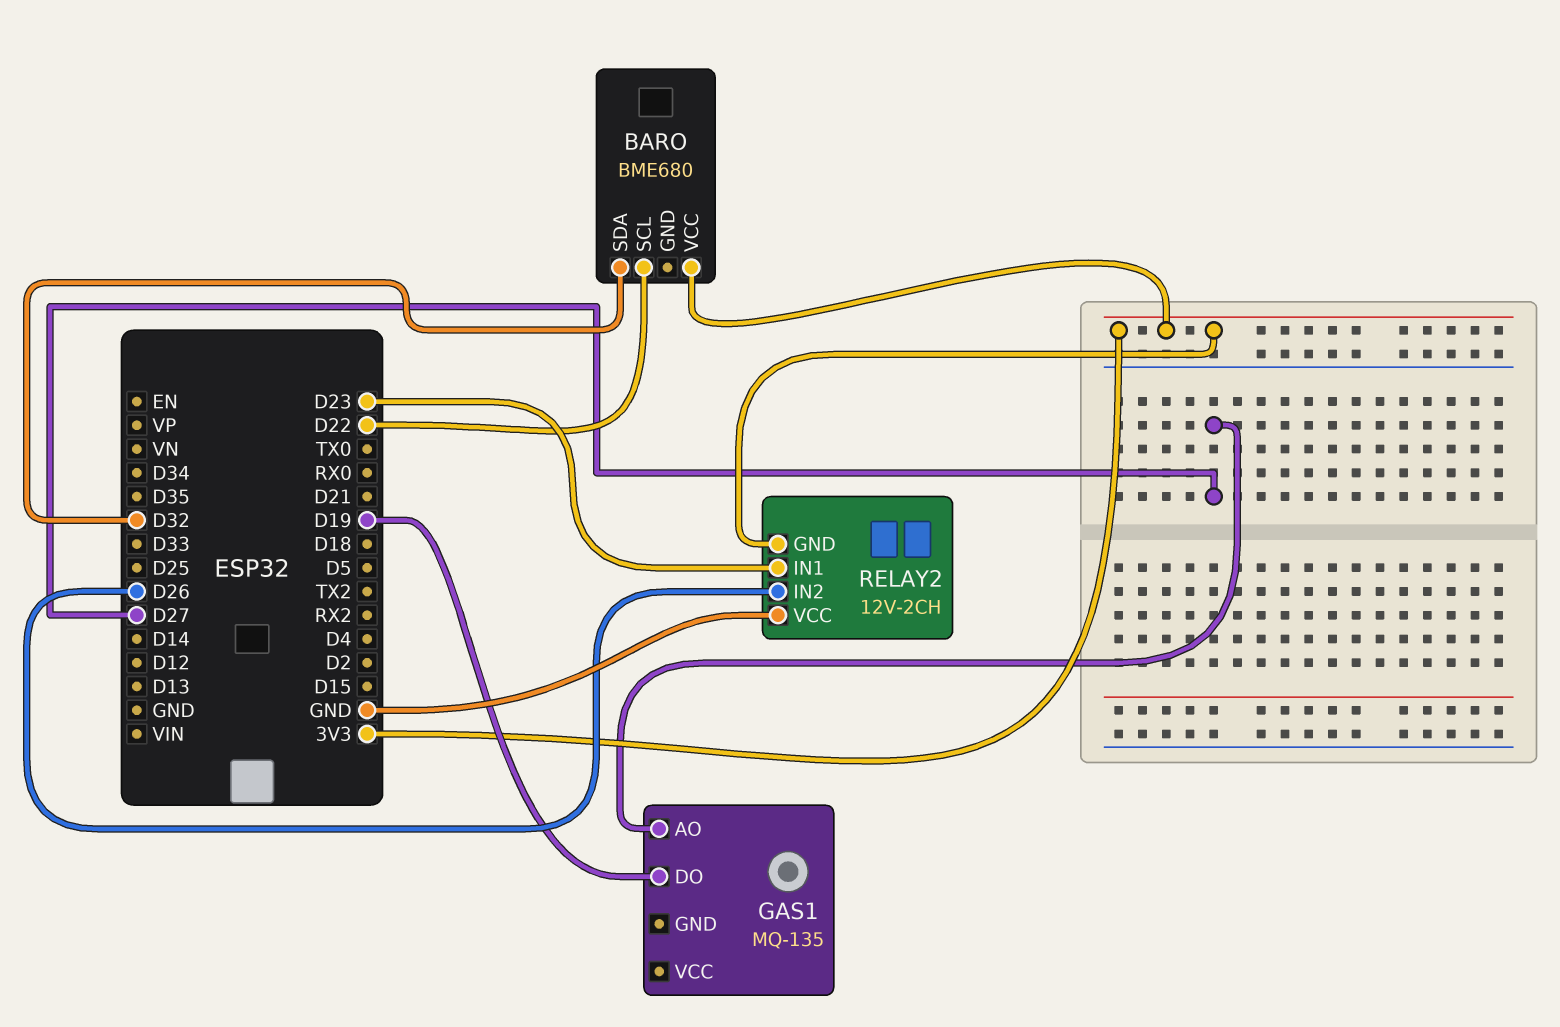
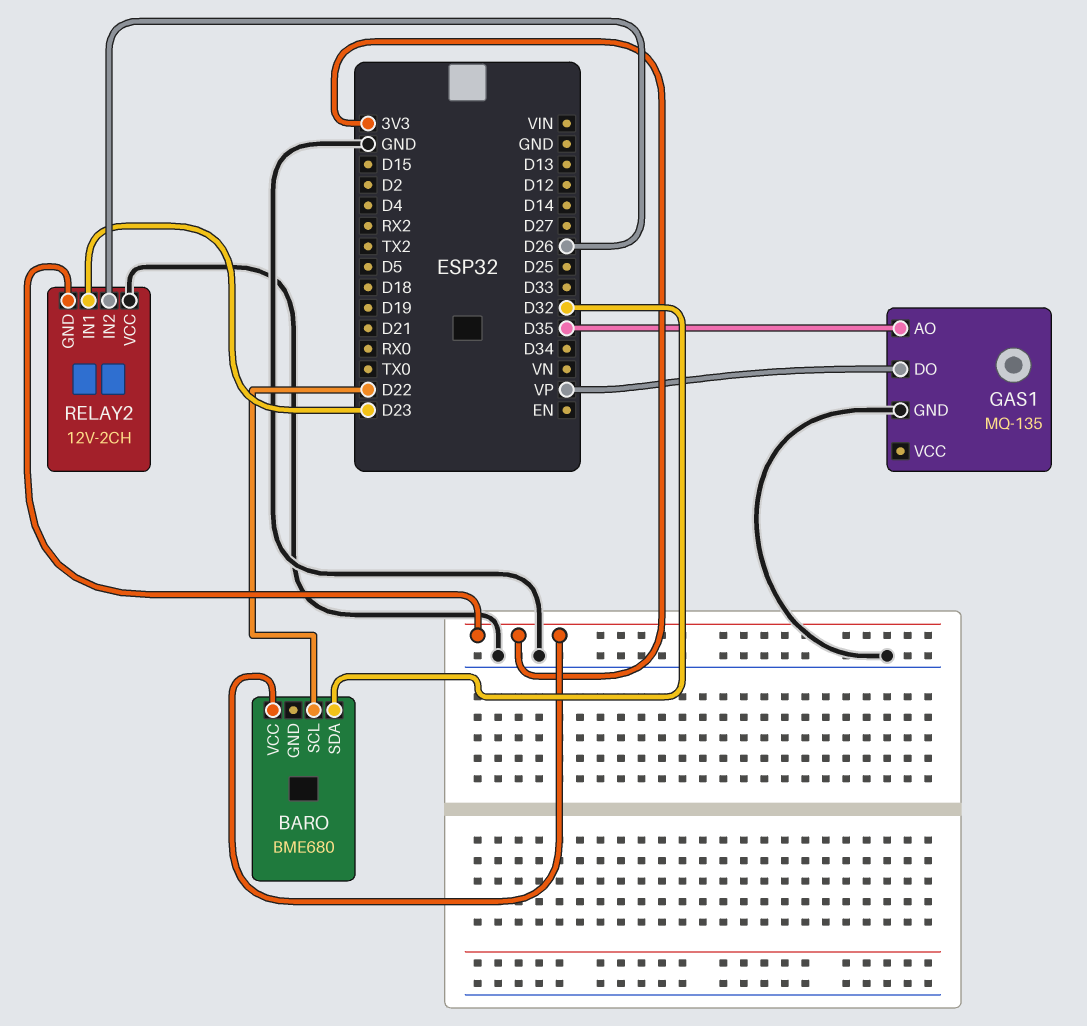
GAS1 pin AO: D27 -> D35
GAS1 pin DO: D19 -> VP
GAS1 pin GND: none -> GND

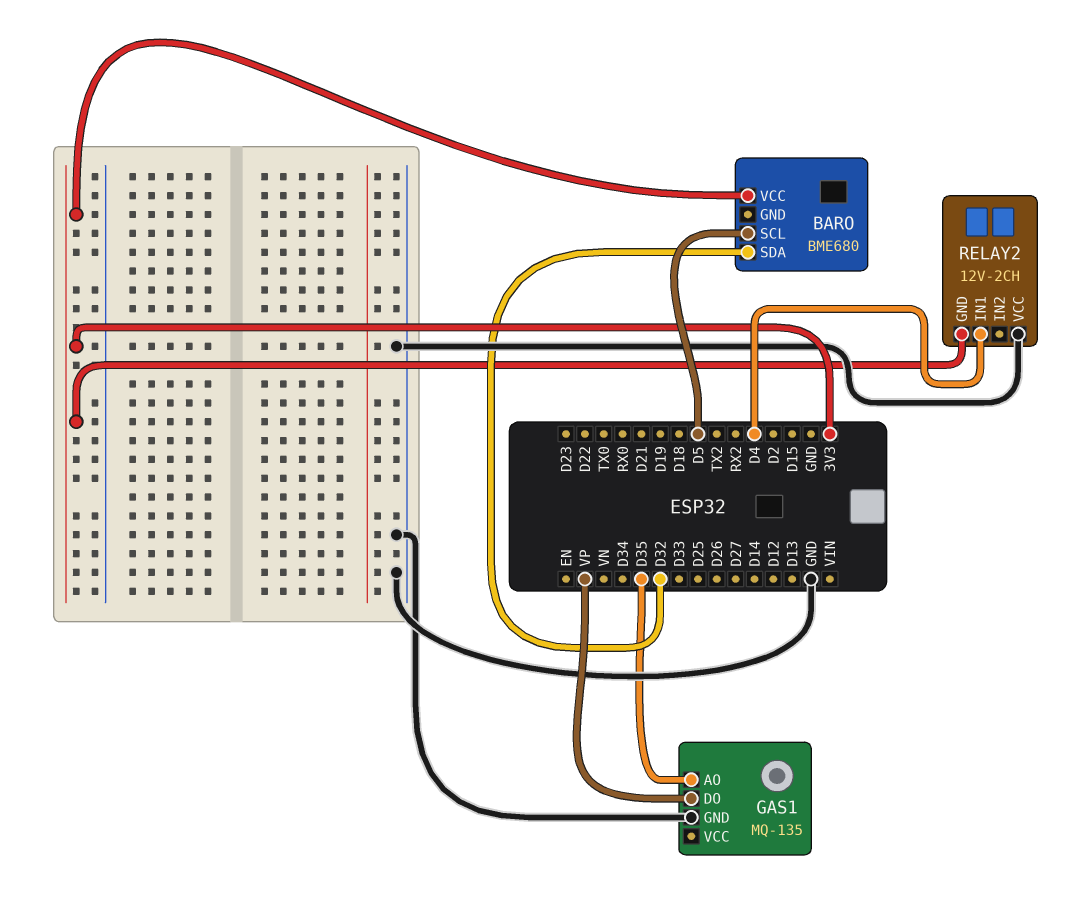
BARO pin SCL: D22 -> D5
RELAY2 pin IN1: D23 -> D4
RELAY2 pin IN2: D26 -> none

